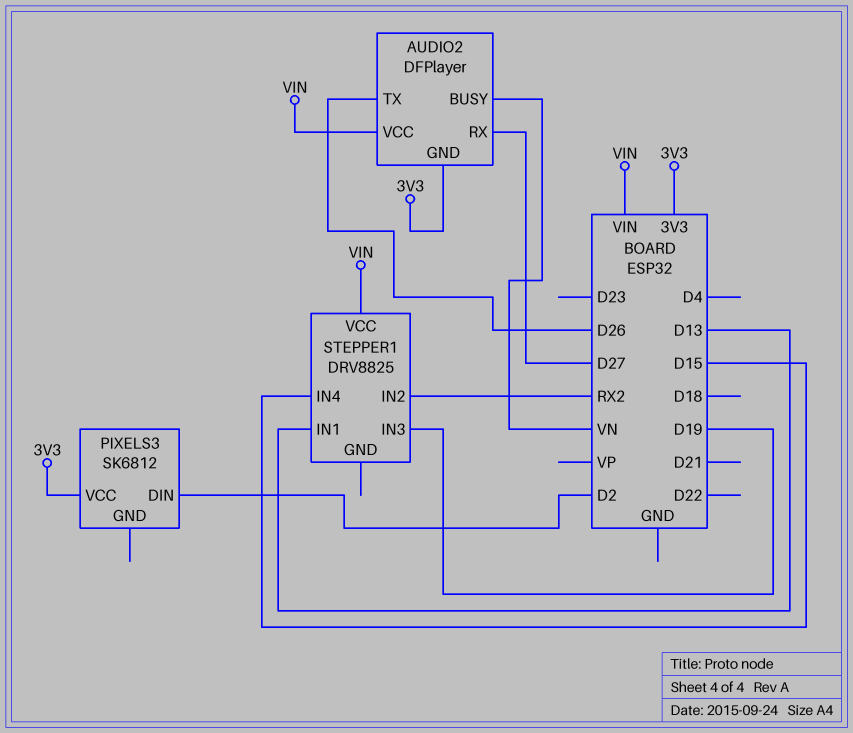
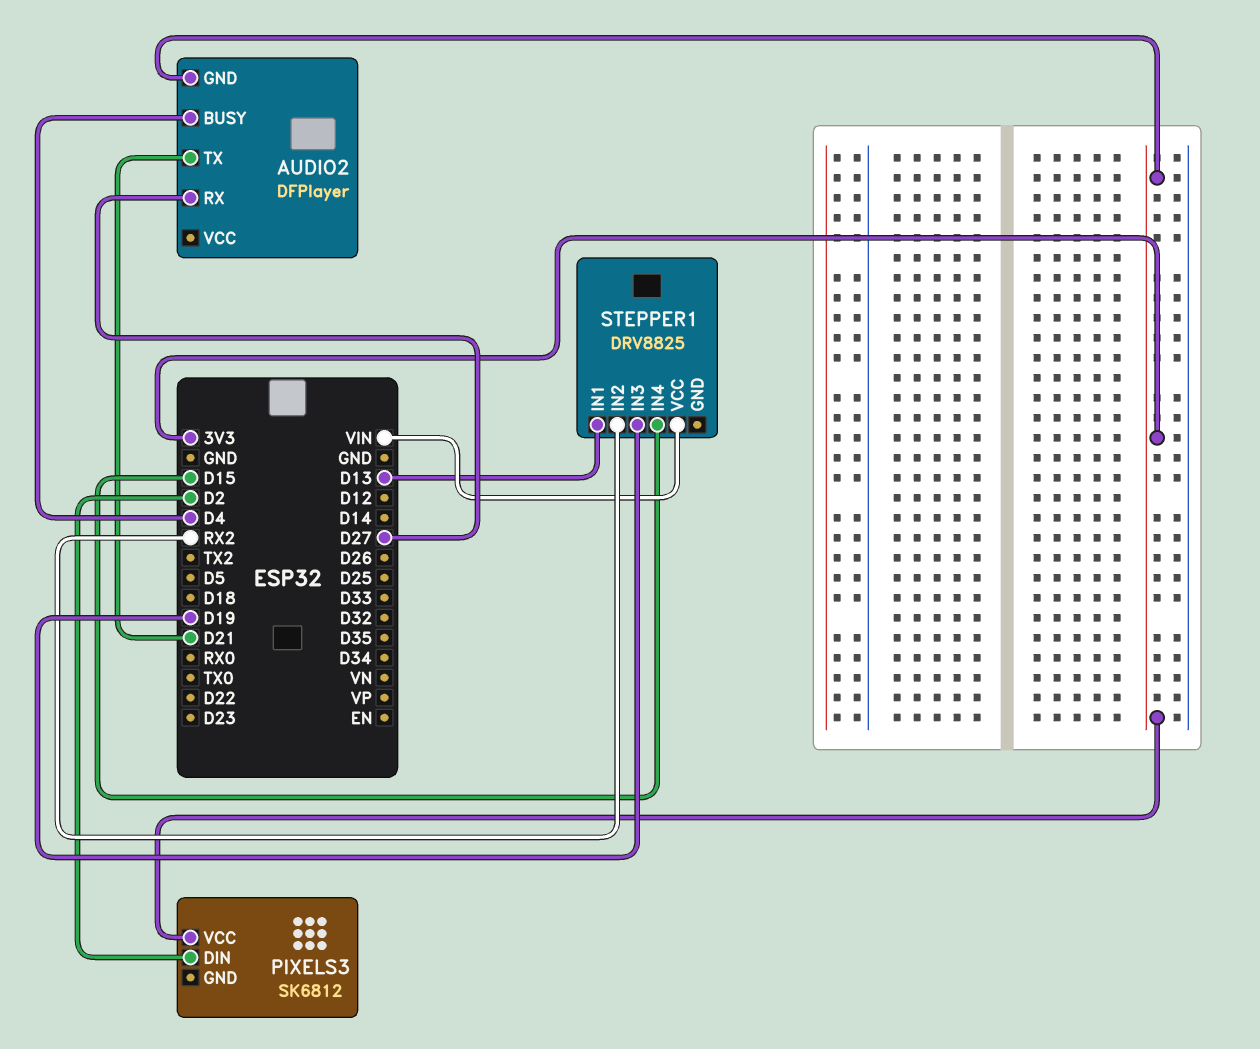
AUDIO2 pin BUSY: VN -> D4
AUDIO2 pin TX: D26 -> D21
AUDIO2 pin VCC: VIN -> none

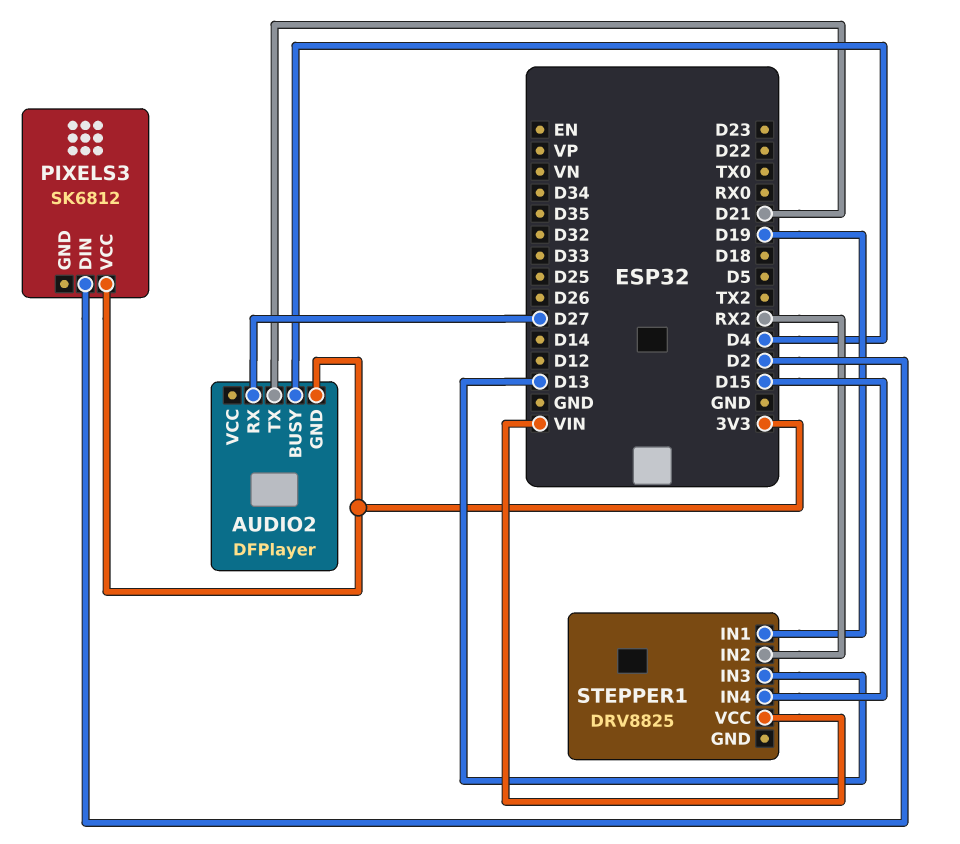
STEPPER1 pin IN1: D13 -> D19
STEPPER1 pin IN3: D19 -> D13

